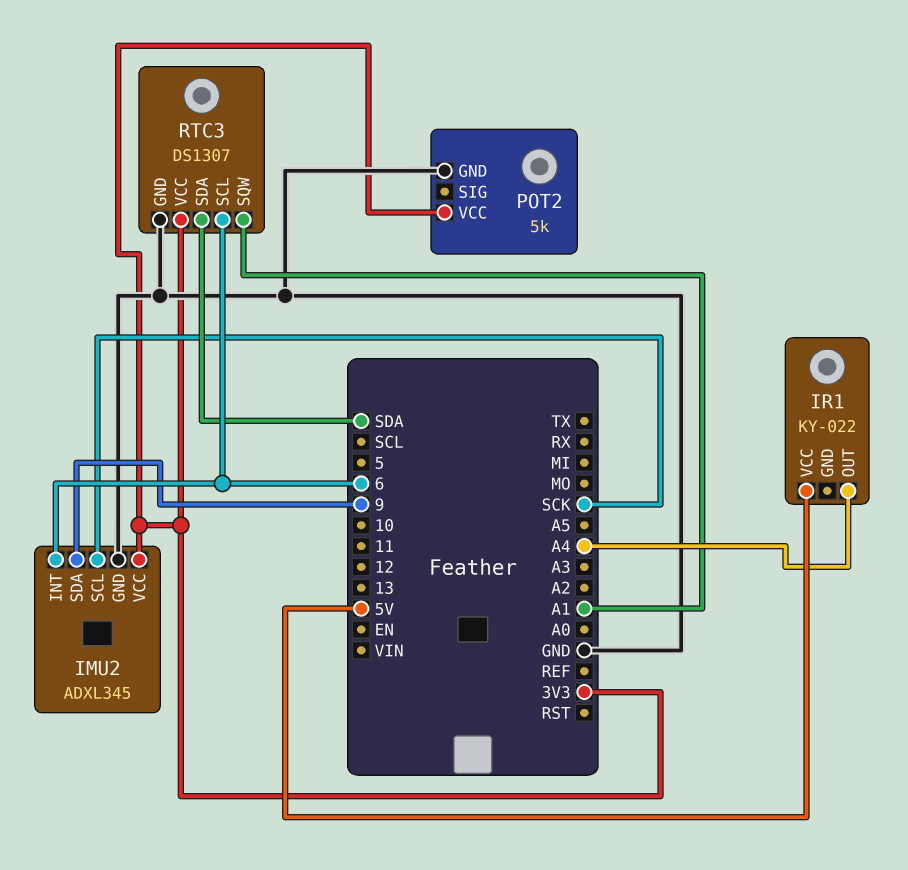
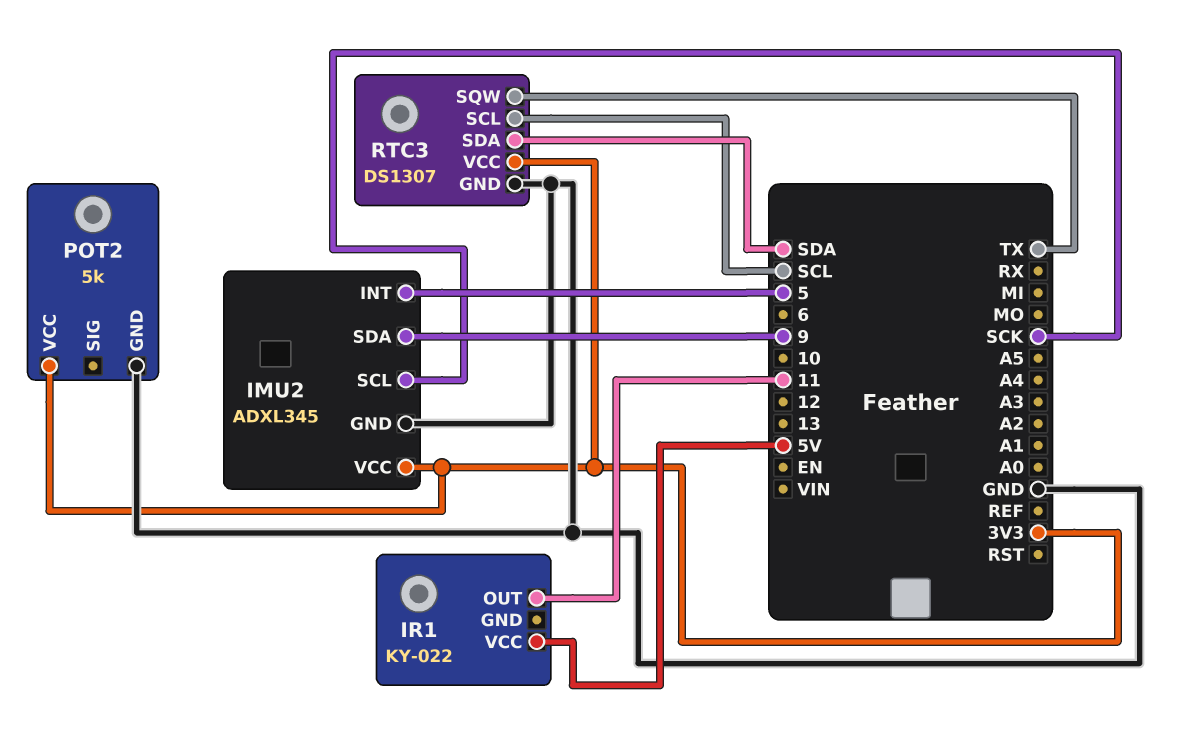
IMU2 pin INT: 6 -> 5
IR1 pin OUT: A4 -> 11
RTC3 pin SCL: 6 -> SCL
RTC3 pin SQW: A1 -> TX

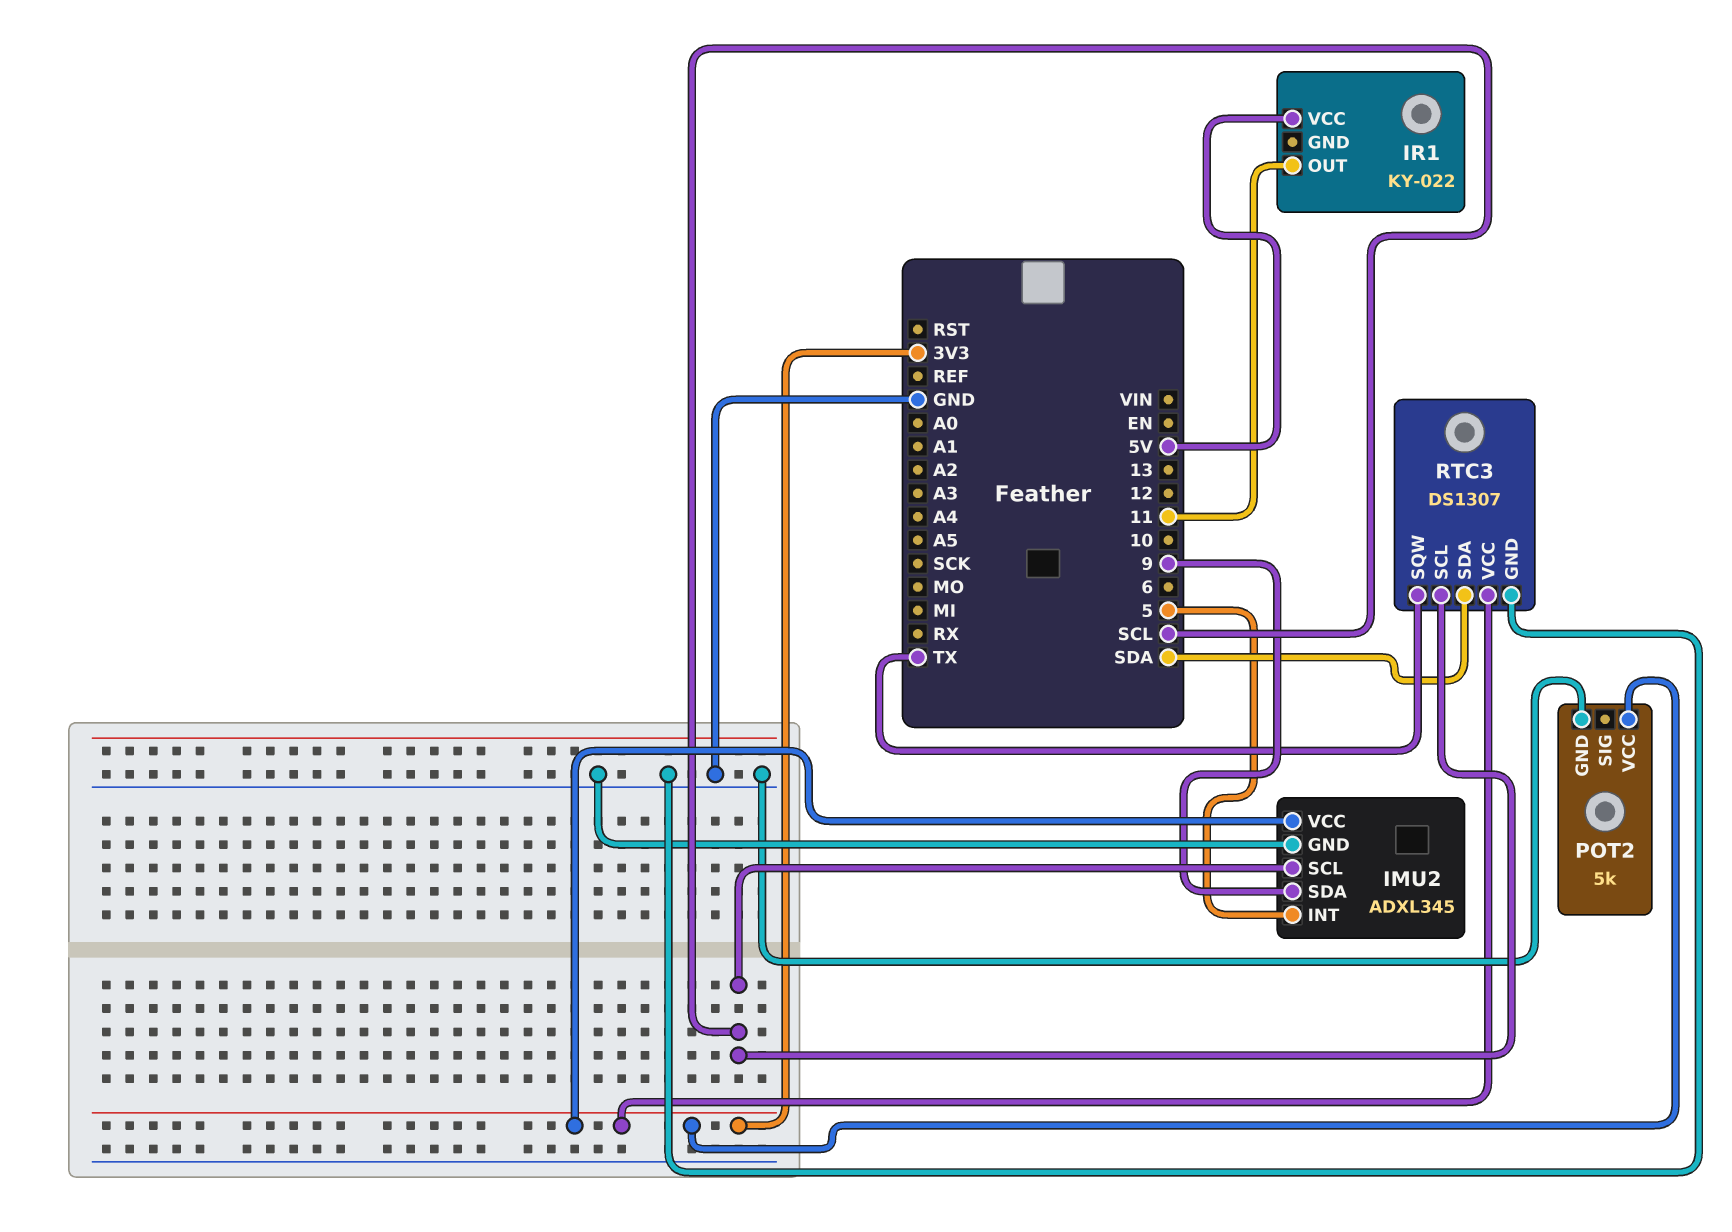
IMU2 pin SCL: SCK -> SCL

